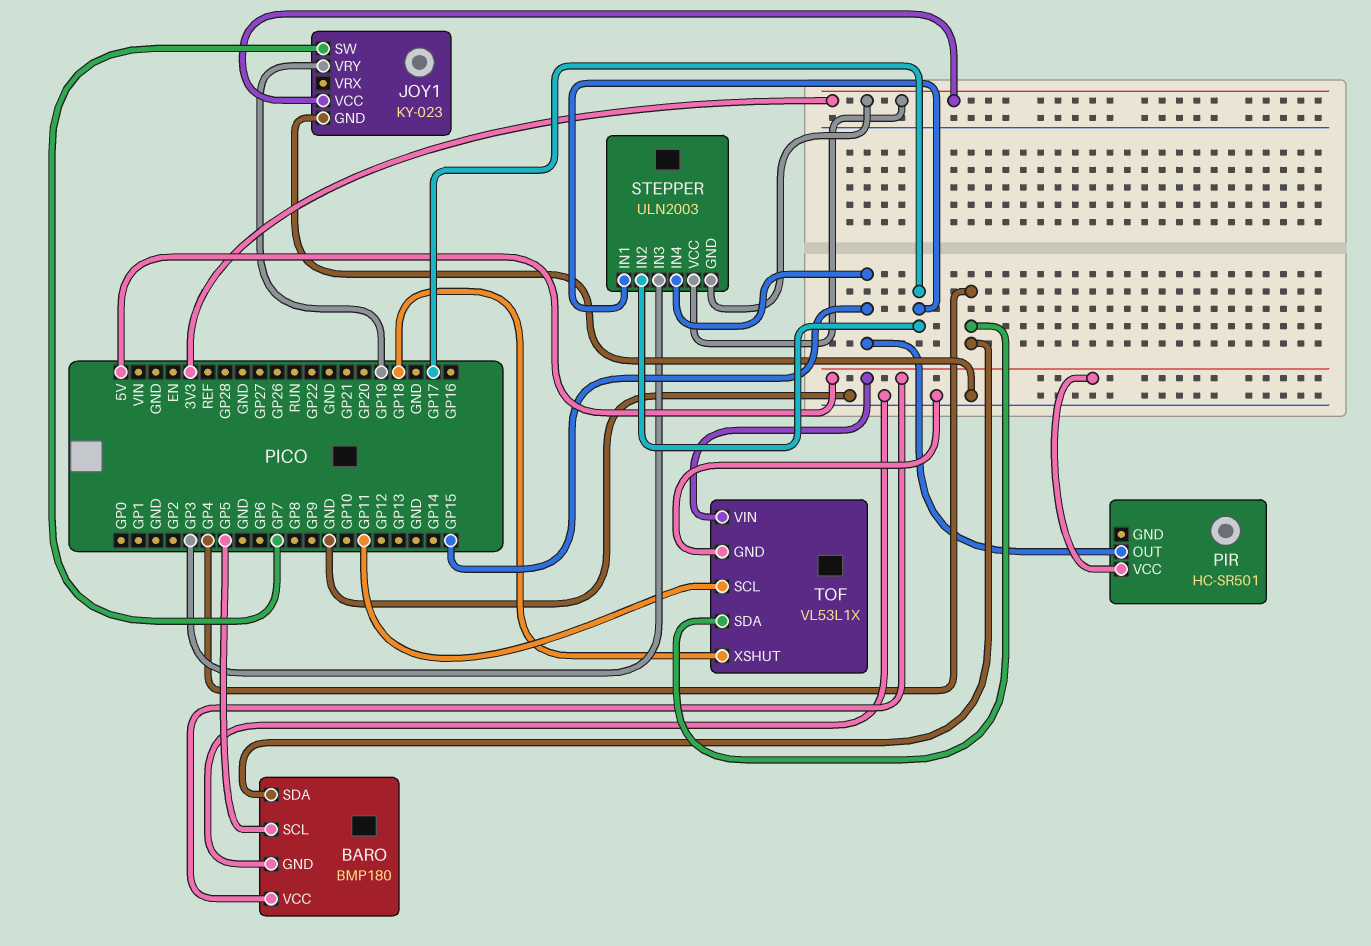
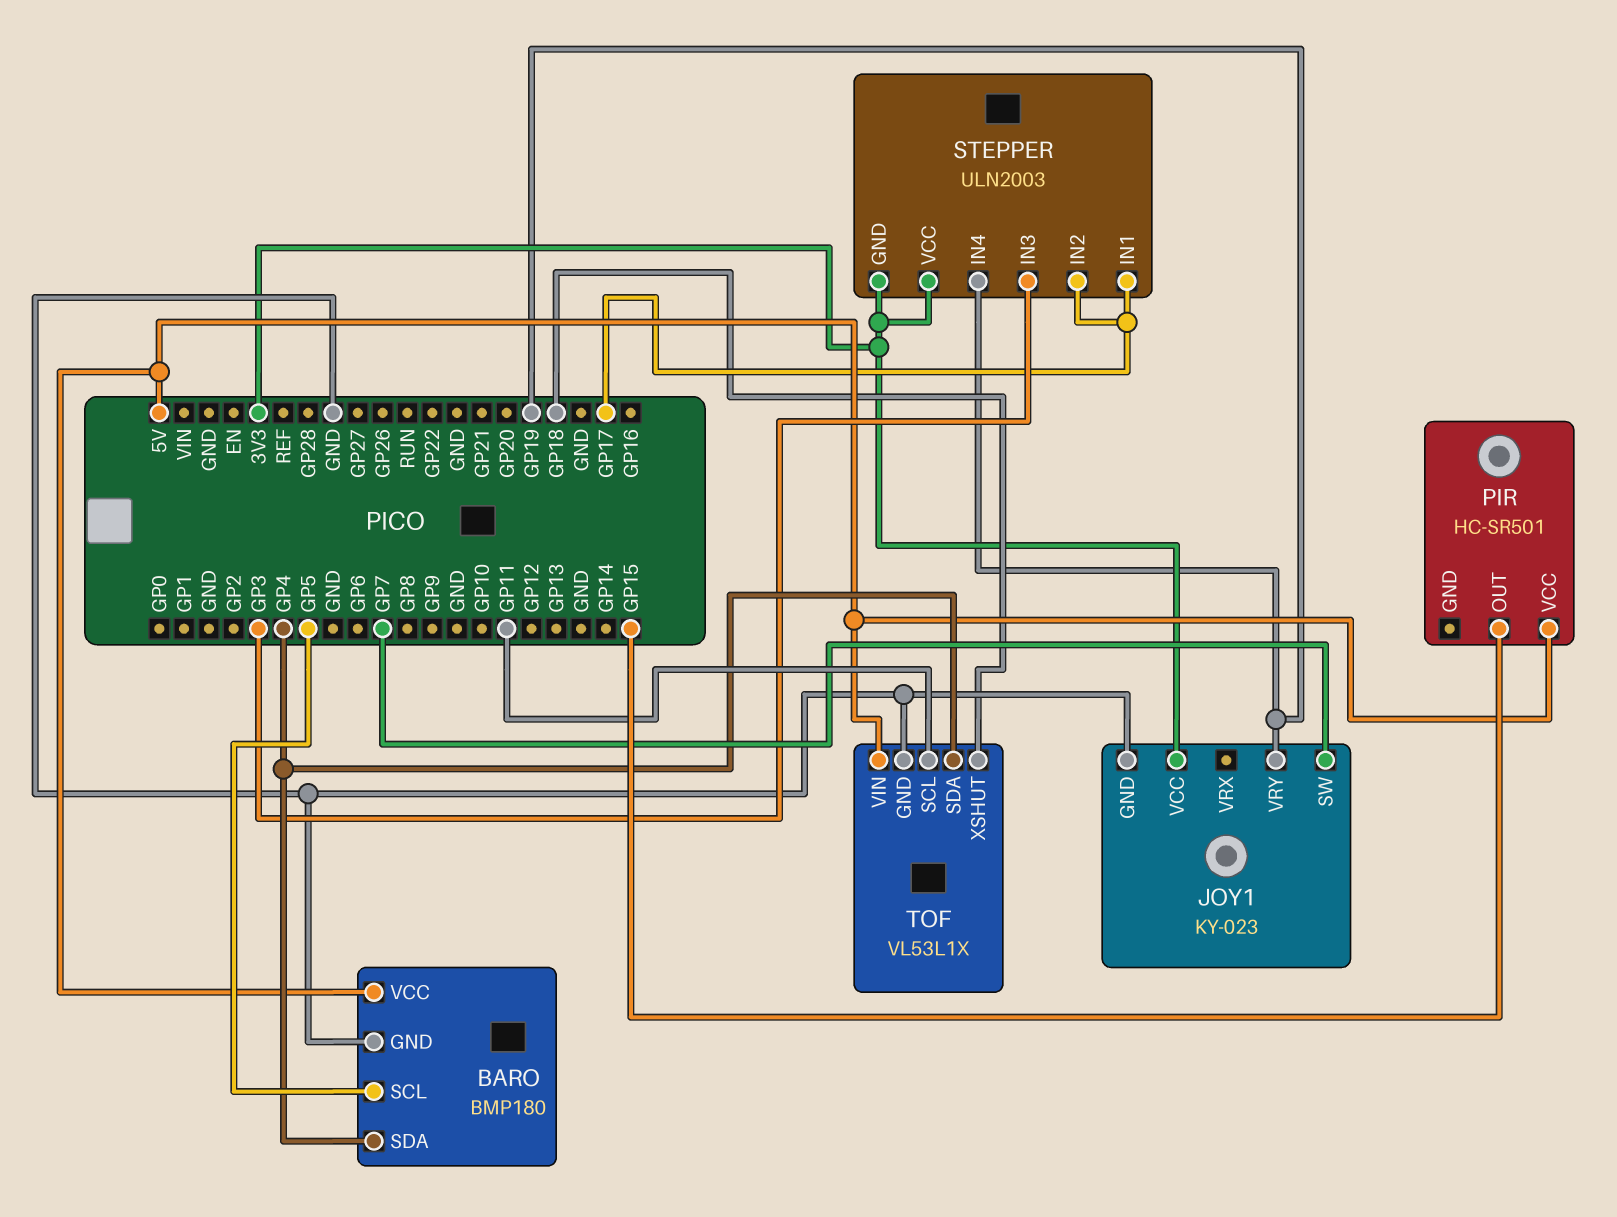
STEPPER pin IN4: GP15 -> GP19

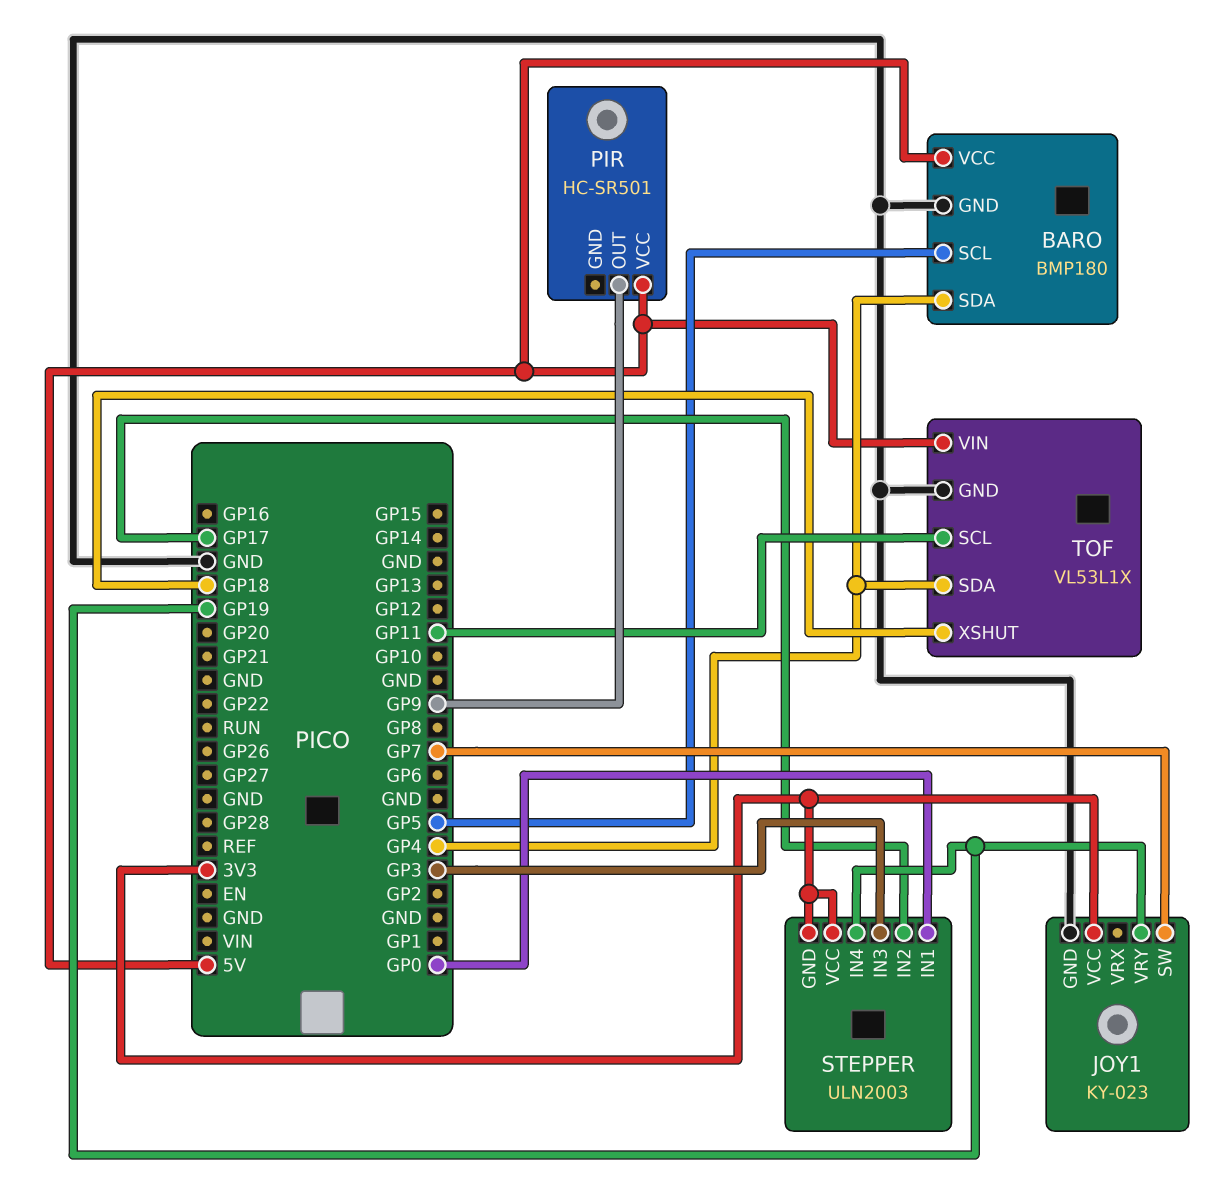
PIR pin OUT: GP15 -> GP9
STEPPER pin IN1: GP17 -> GP0

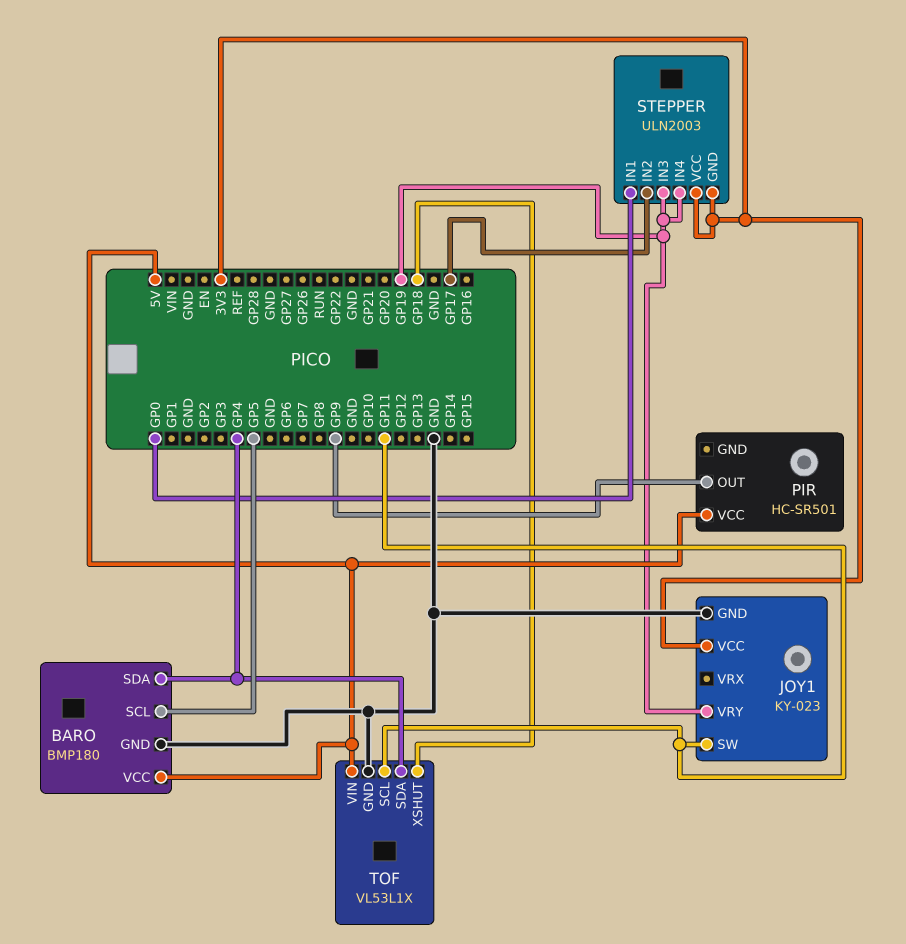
JOY1 pin SW: GP7 -> GP11
STEPPER pin IN3: GP3 -> GP19

